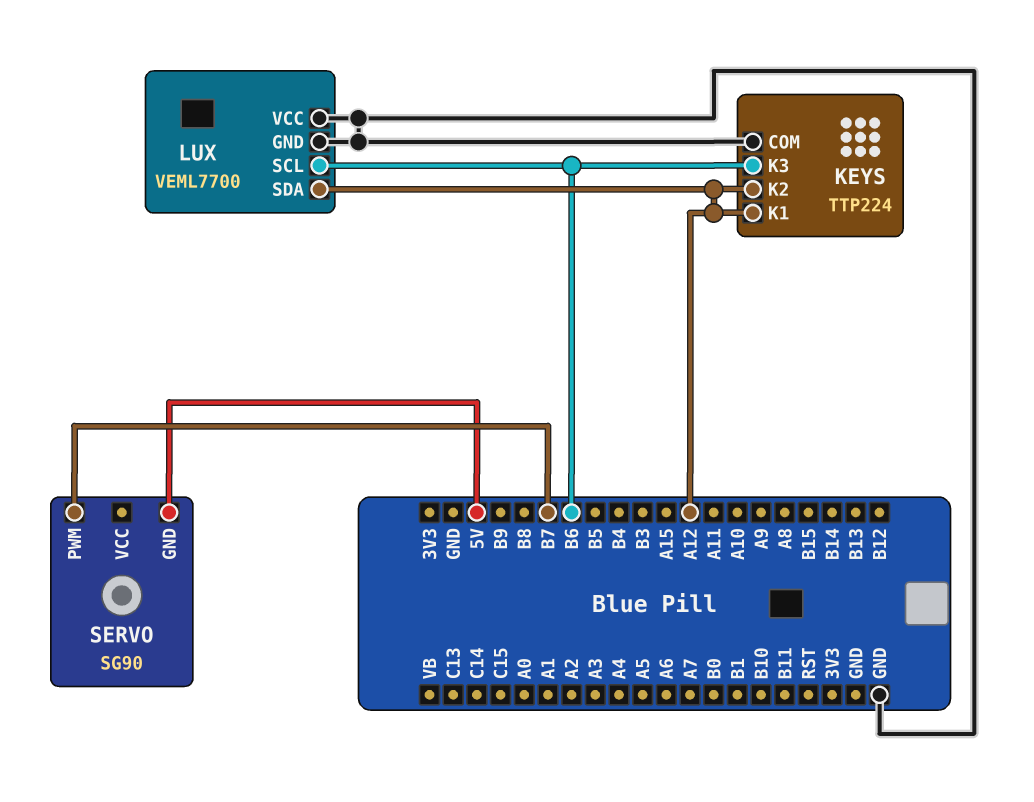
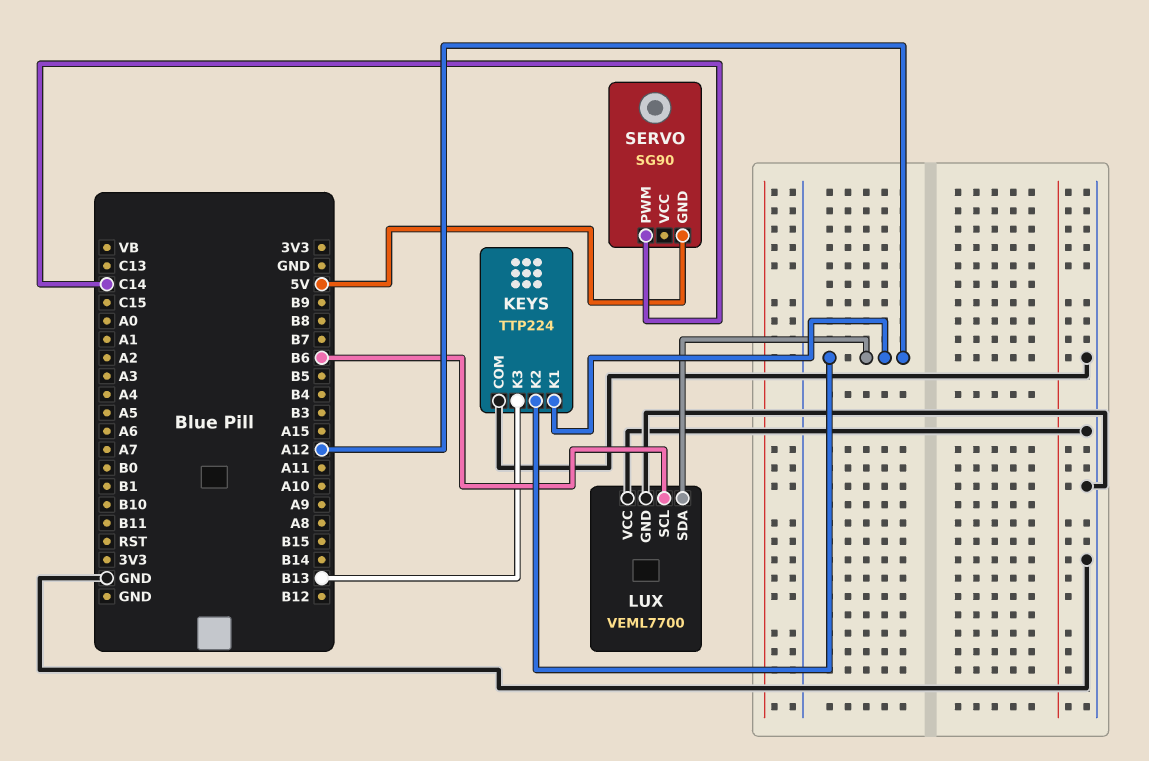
KEYS pin K3: B6 -> B13
SERVO pin PWM: B7 -> C14

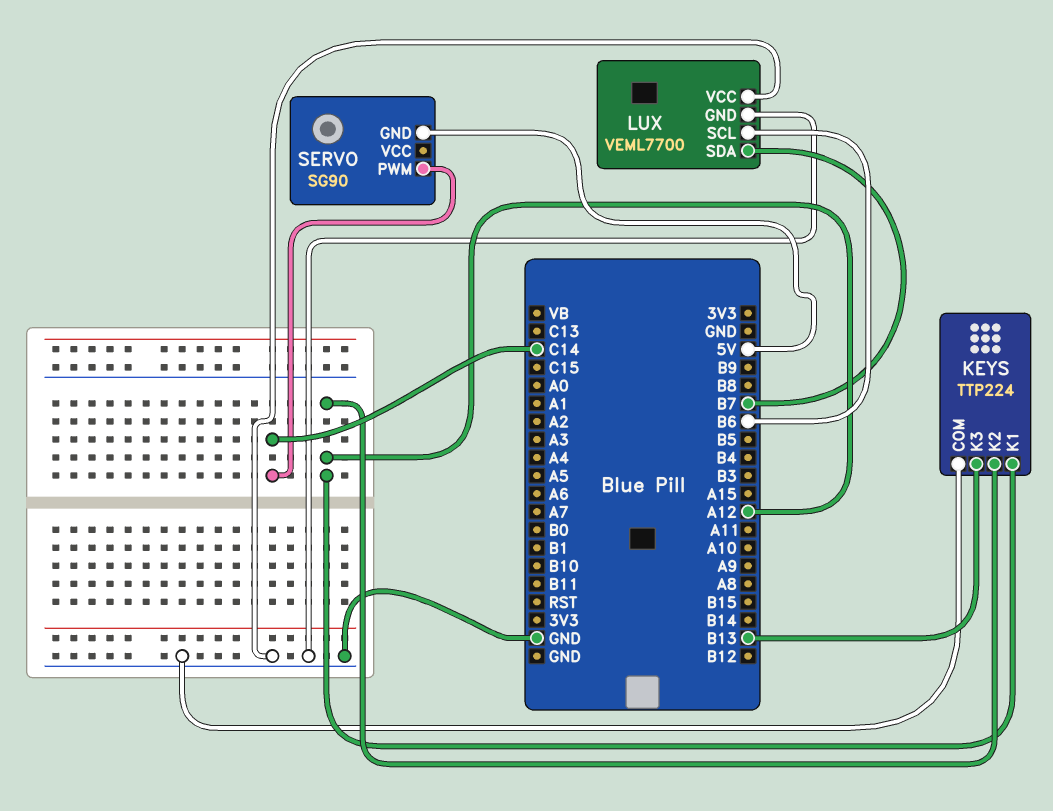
LUX pin SDA: A12 -> B7

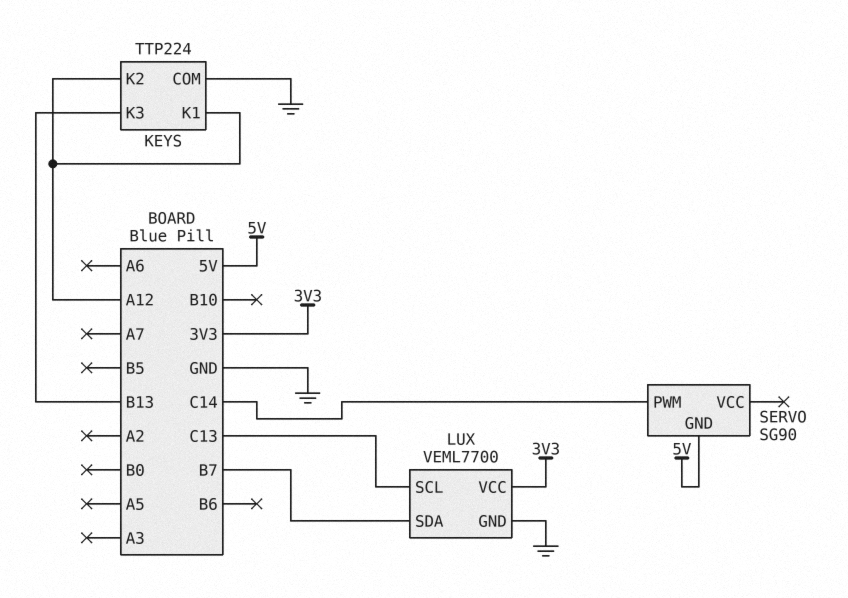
LUX pin SCL: B6 -> C13
LUX pin VCC: GND -> 3V3

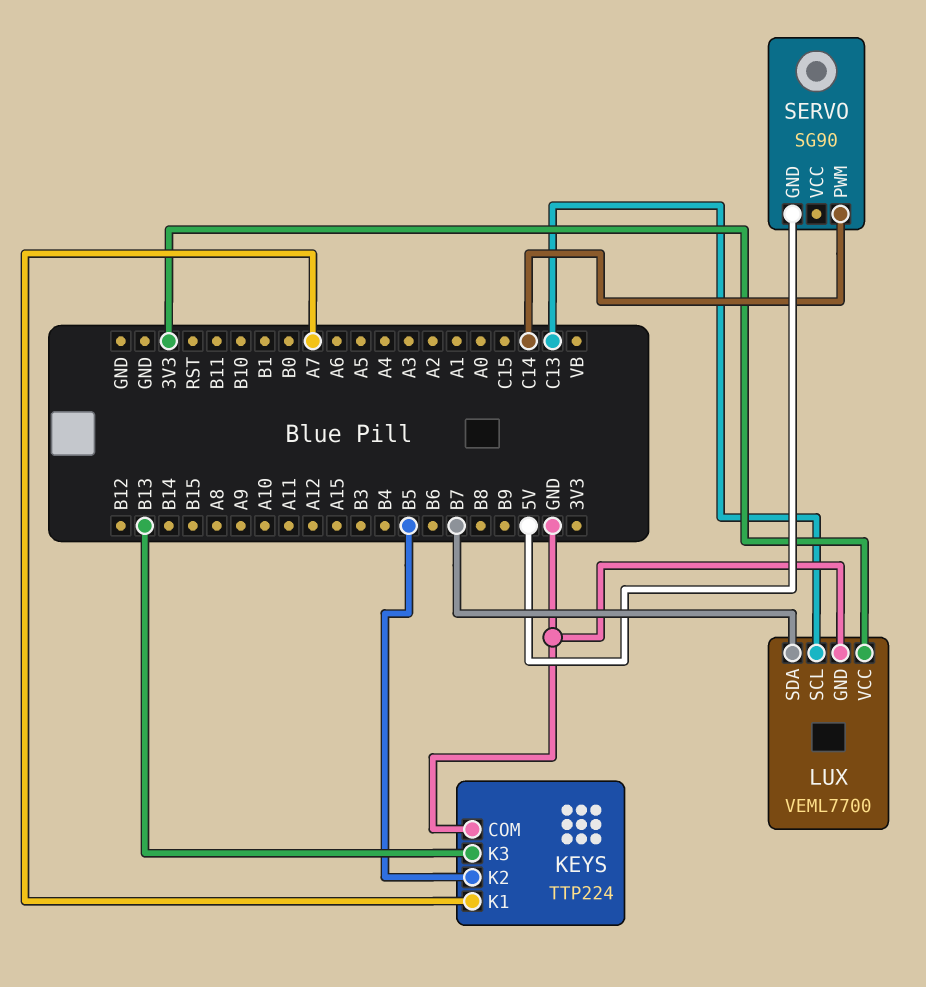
KEYS pin K1: A12 -> A7
KEYS pin K2: A12 -> B5

